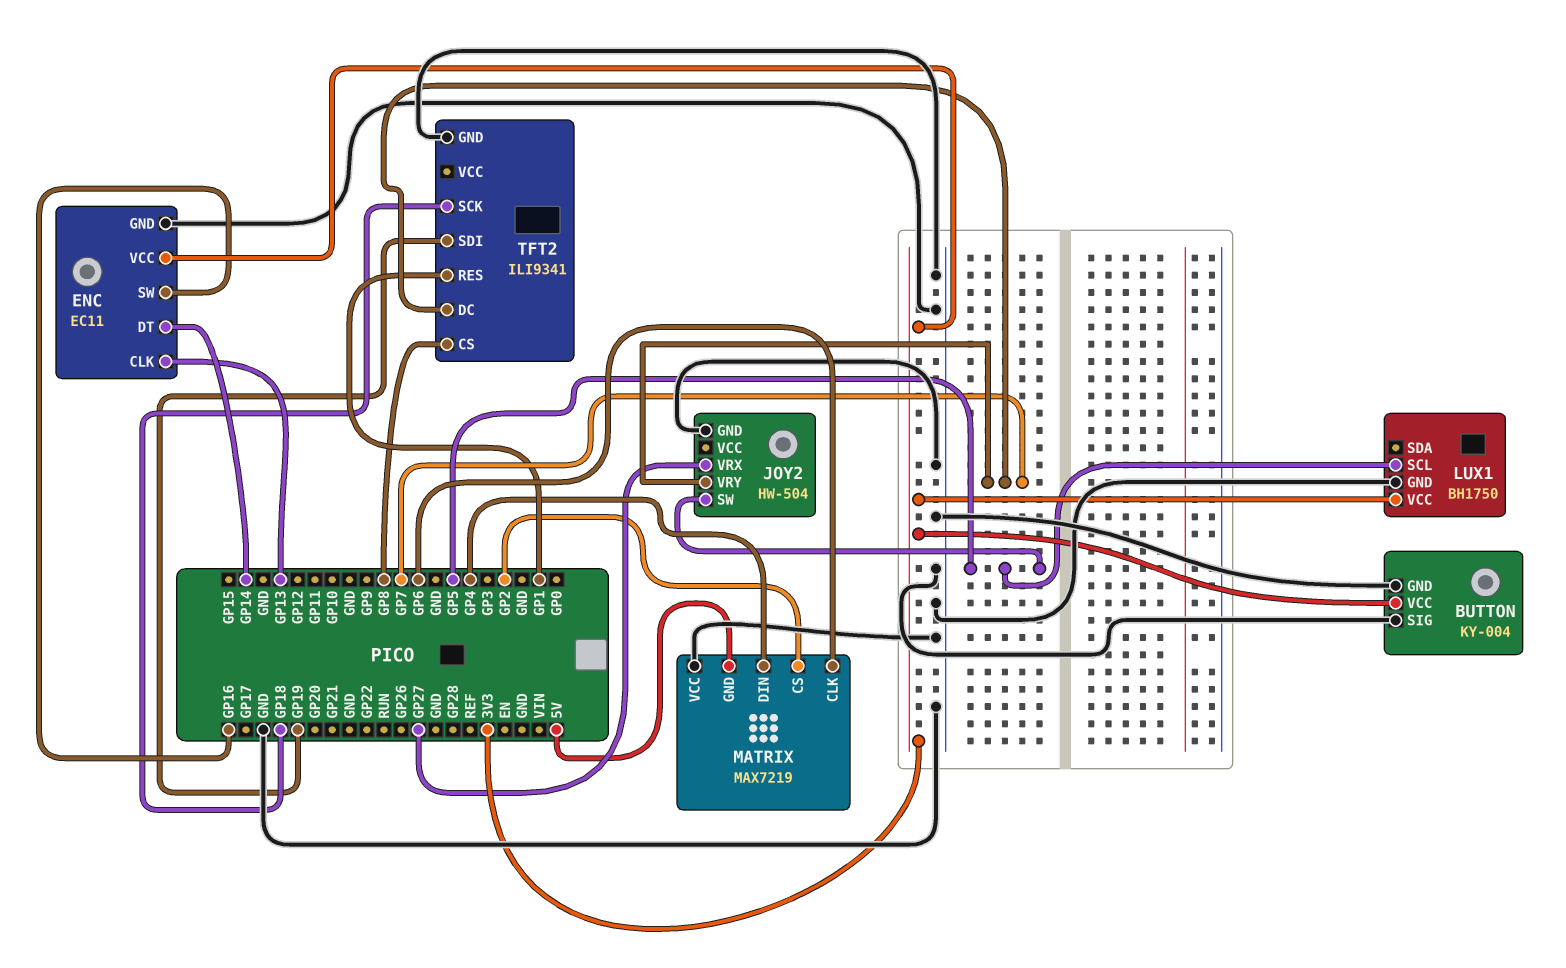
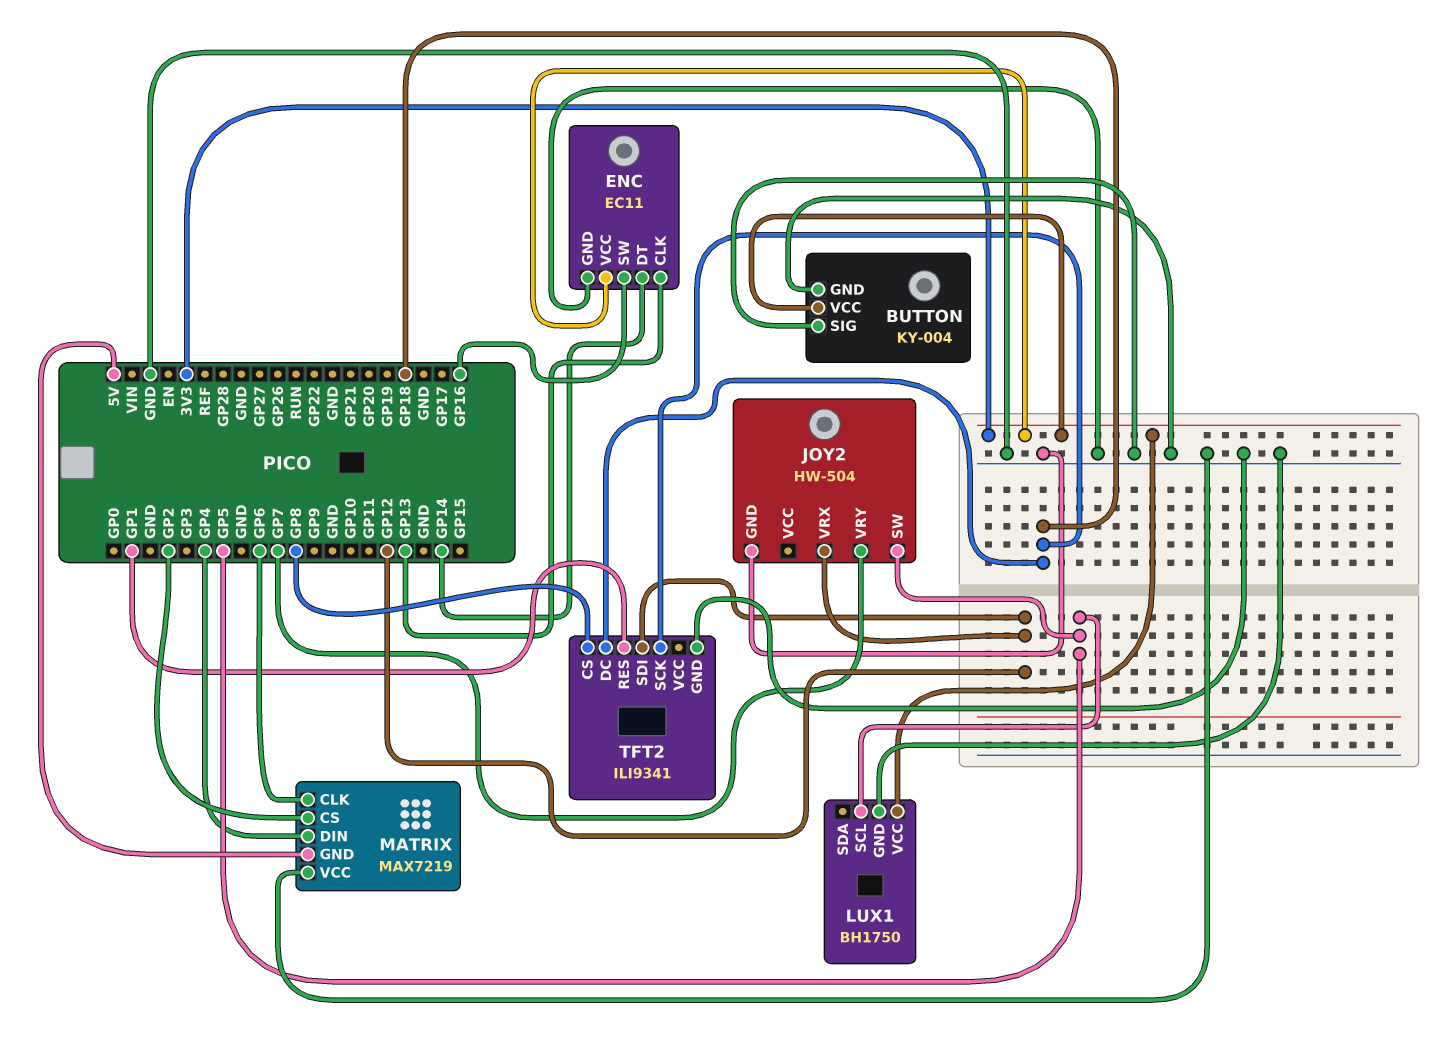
JOY2 pin VRX: GP27 -> GP12
TFT2 pin DC: GP7 -> GP18
TFT2 pin SDI: GP19 -> GP12

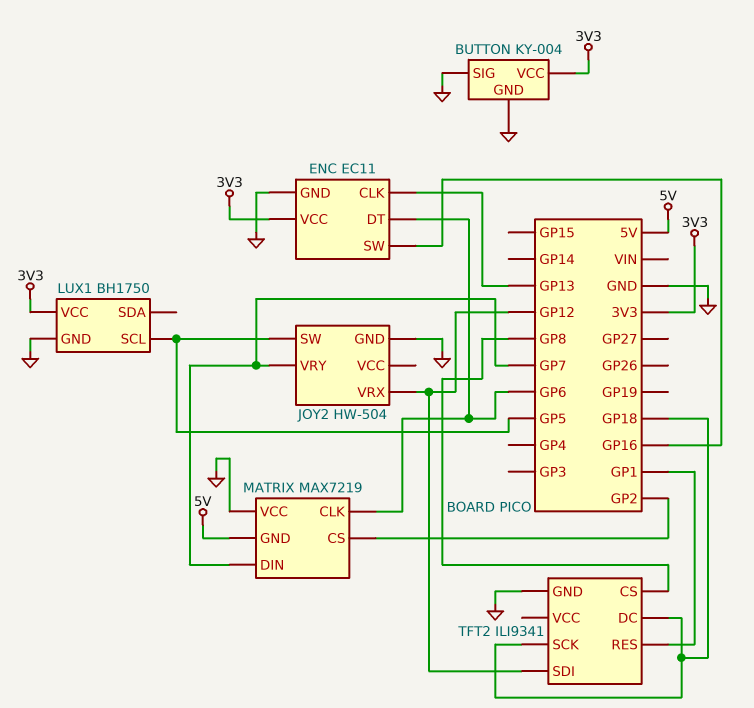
ENC pin DT: GP14 -> GP6
MATRIX pin DIN: GP4 -> GP7

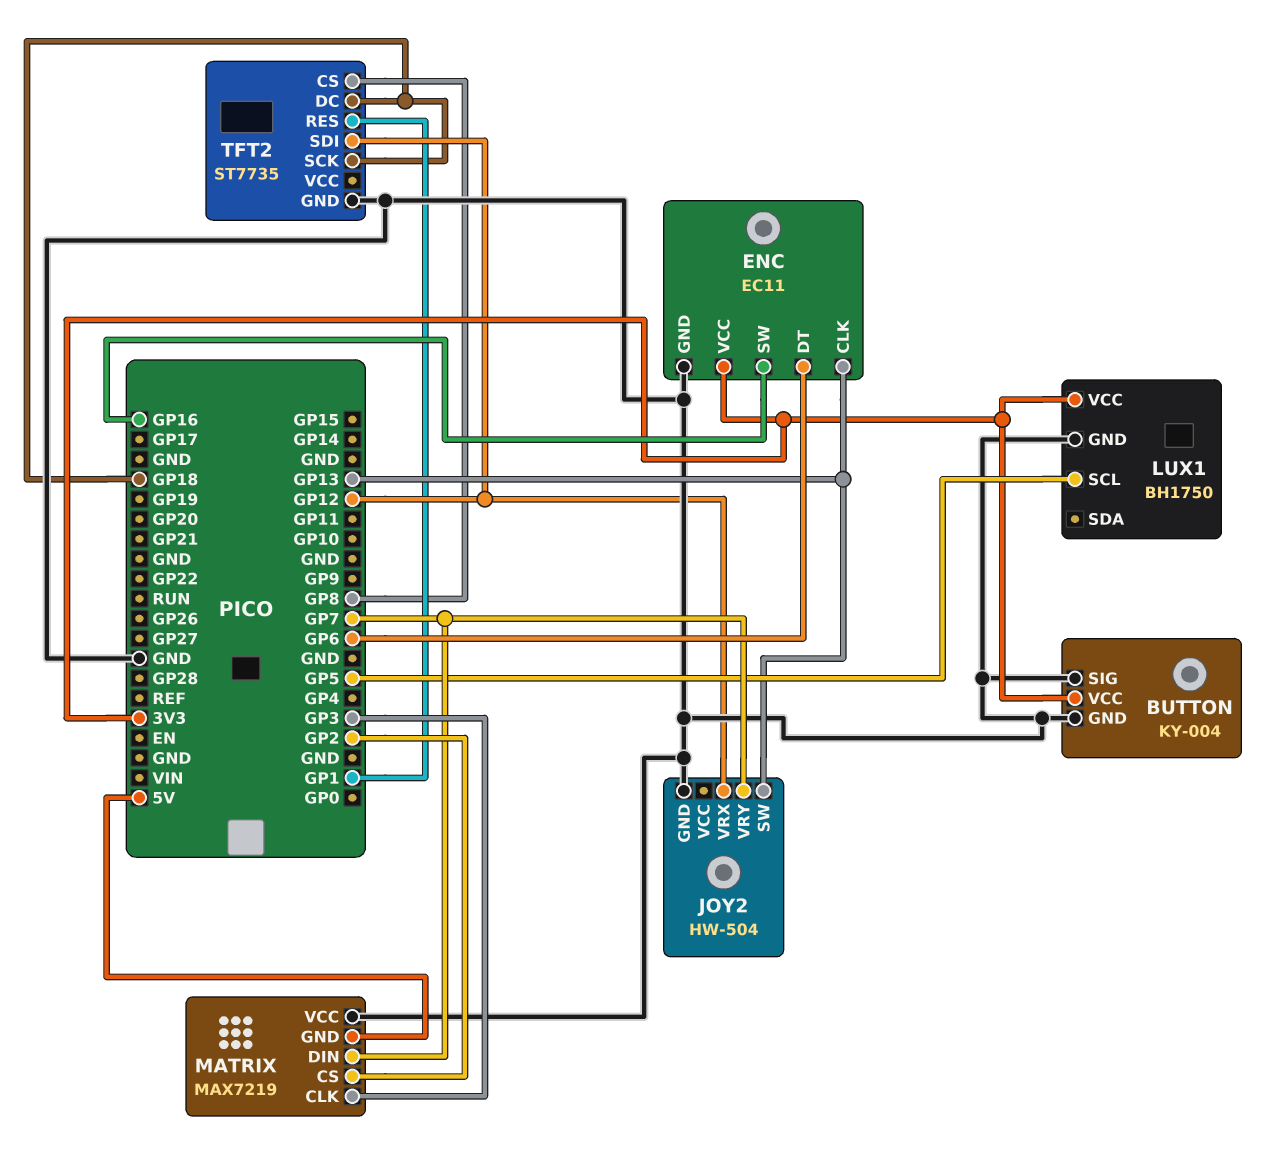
JOY2 pin SW: GP5 -> GP13
MATRIX pin CLK: GP6 -> GP3
TFT2: ILI9341 -> ST7735

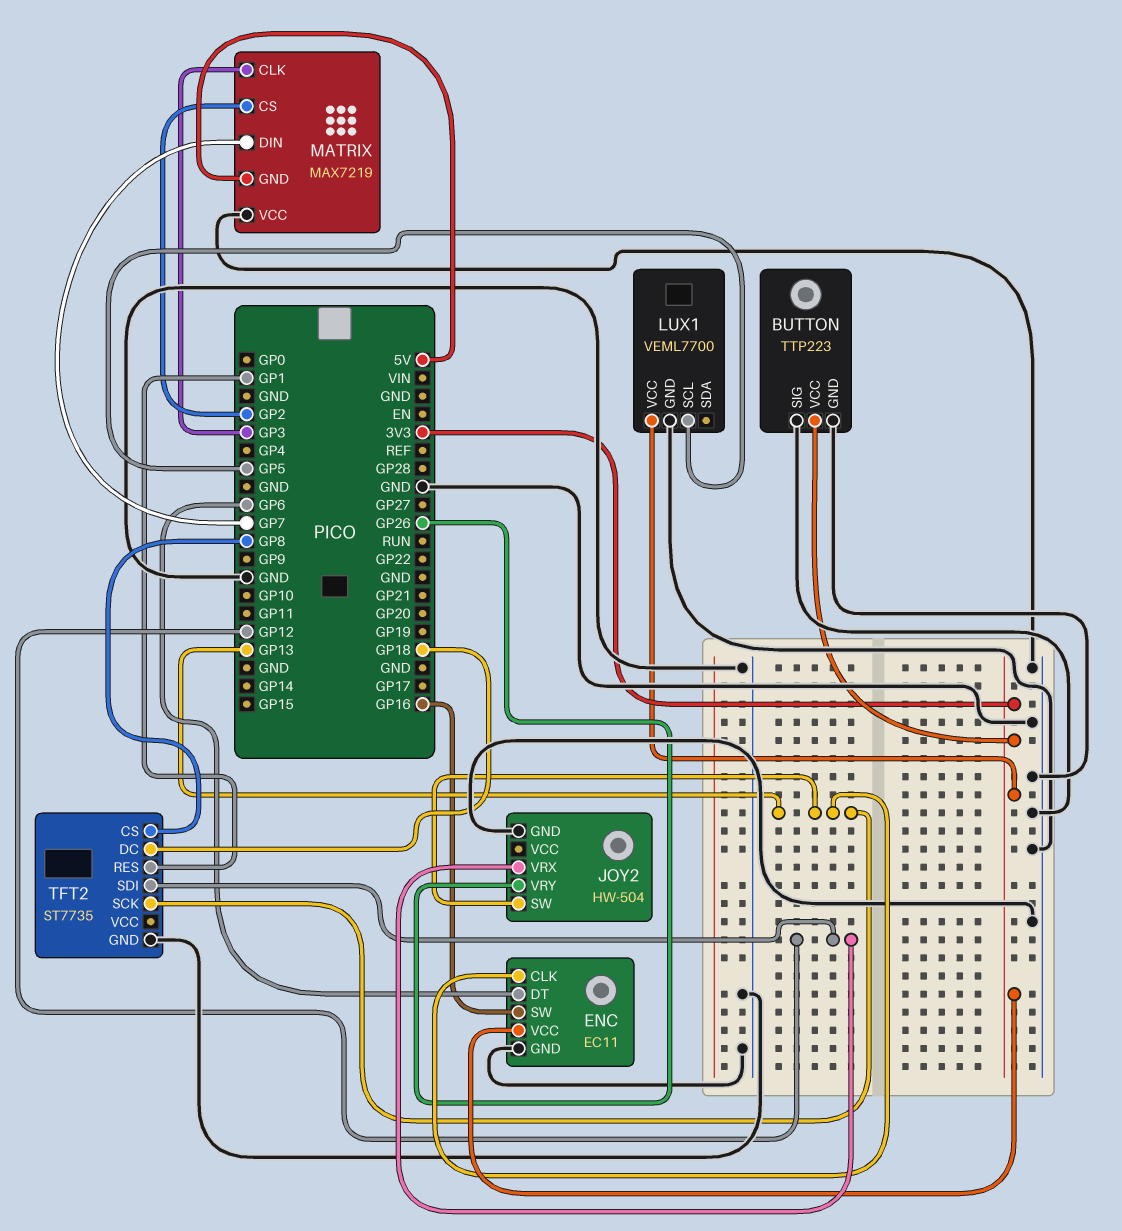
BUTTON: KY-004 -> TTP223
JOY2 pin VRY: GP7 -> GP26
LUX1: BH1750 -> VEML7700
TFT2 pin SCK: GP18 -> GP13

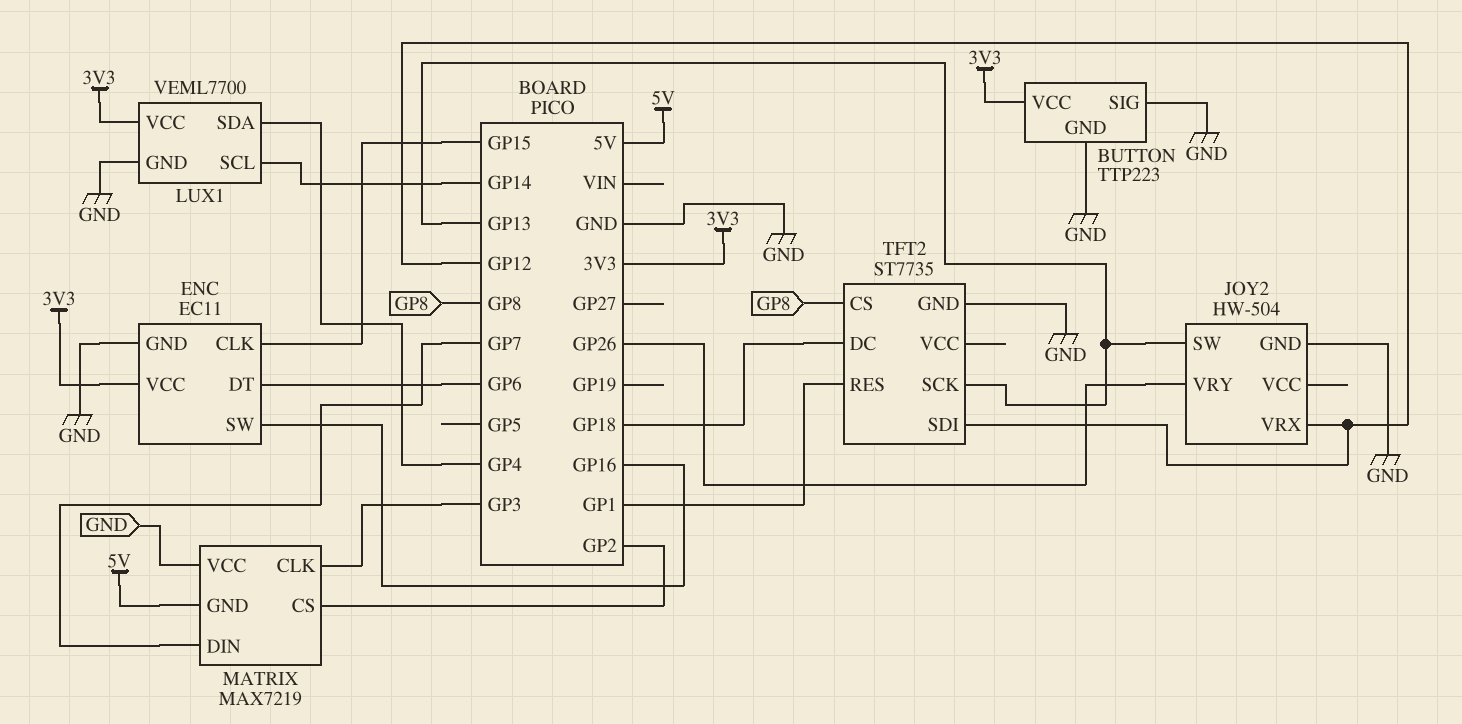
ENC pin CLK: GP13 -> GP15
LUX1 pin SCL: GP5 -> GP14
LUX1 pin SDA: none -> GP4

